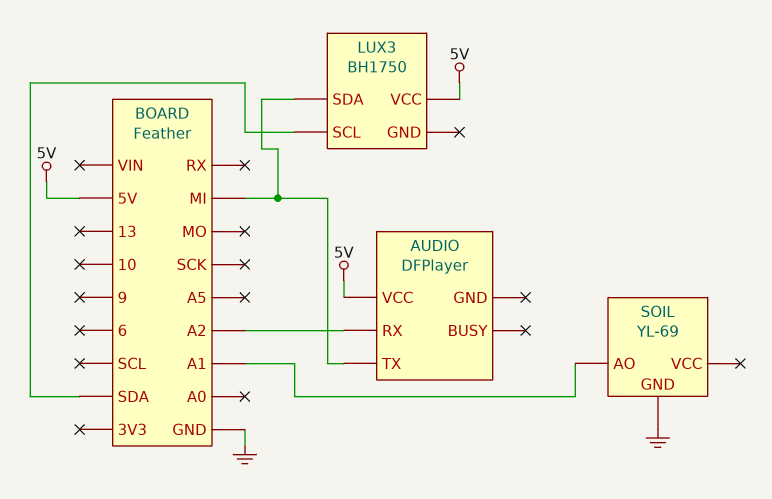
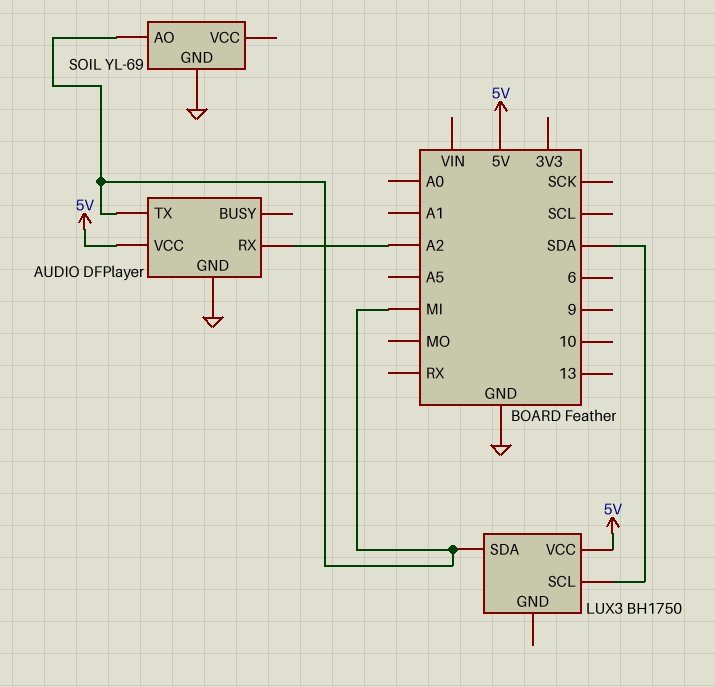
AUDIO pin GND: none -> GND
SOIL pin AO: A1 -> MI

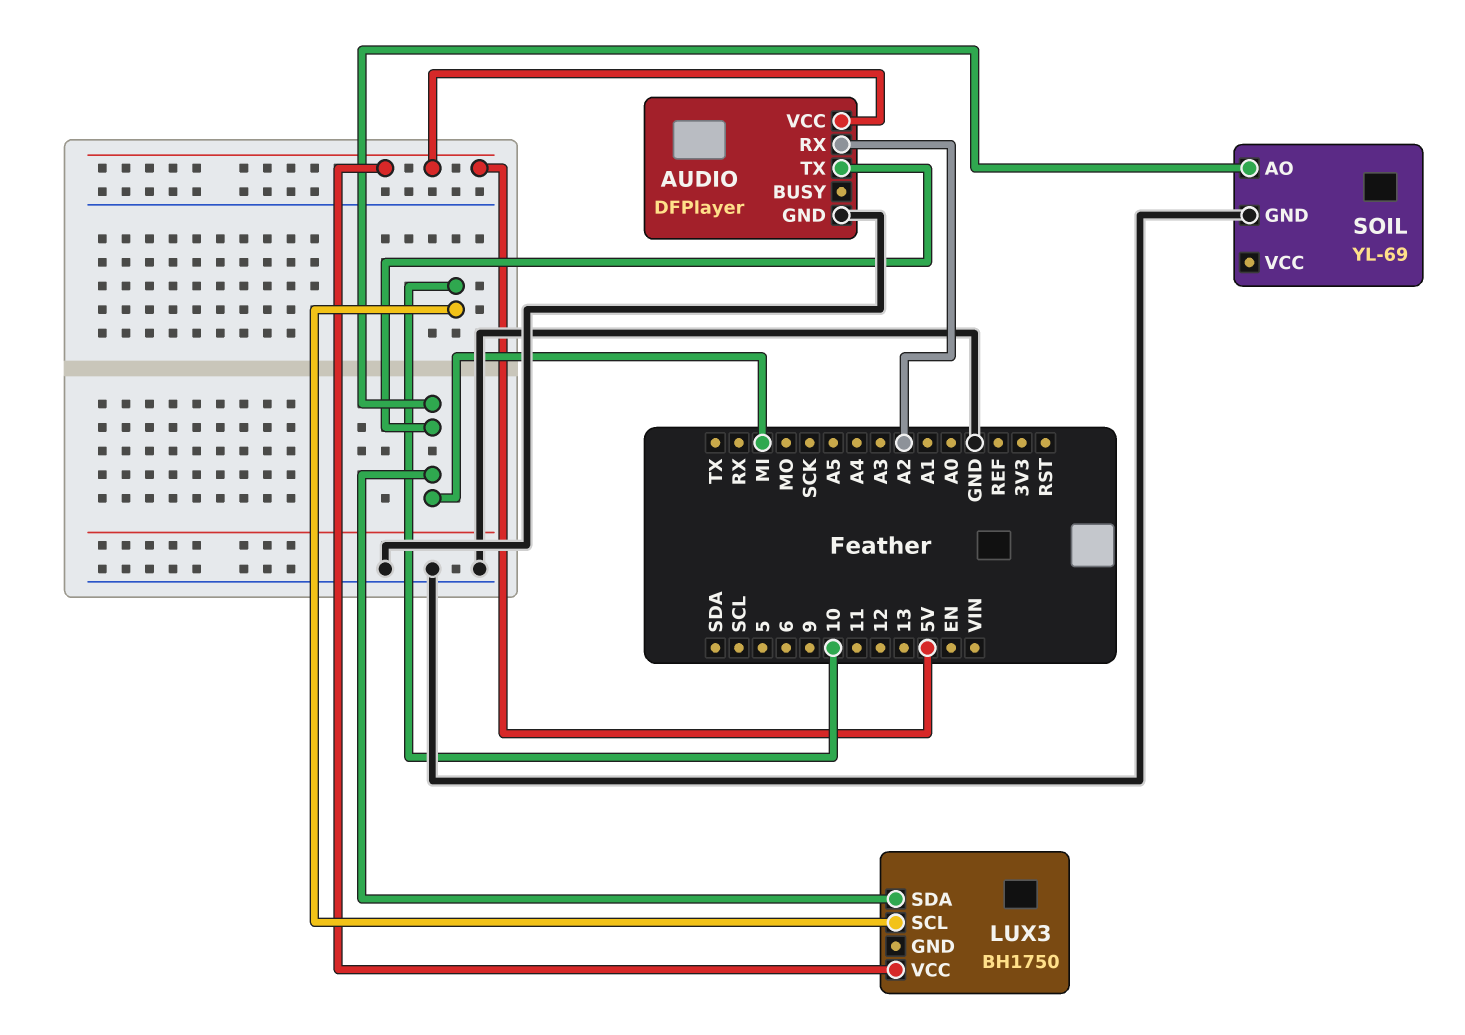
LUX3 pin SCL: SDA -> 10

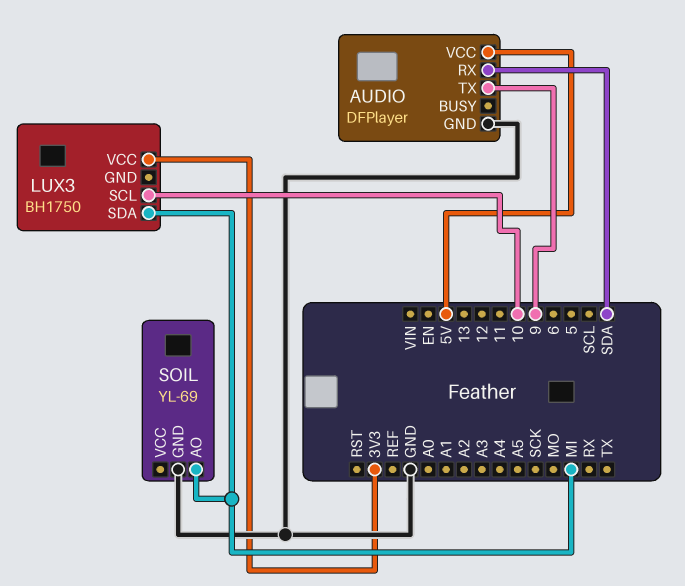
AUDIO pin RX: A2 -> SDA
AUDIO pin TX: MI -> 9
LUX3 pin VCC: 5V -> 3V3

